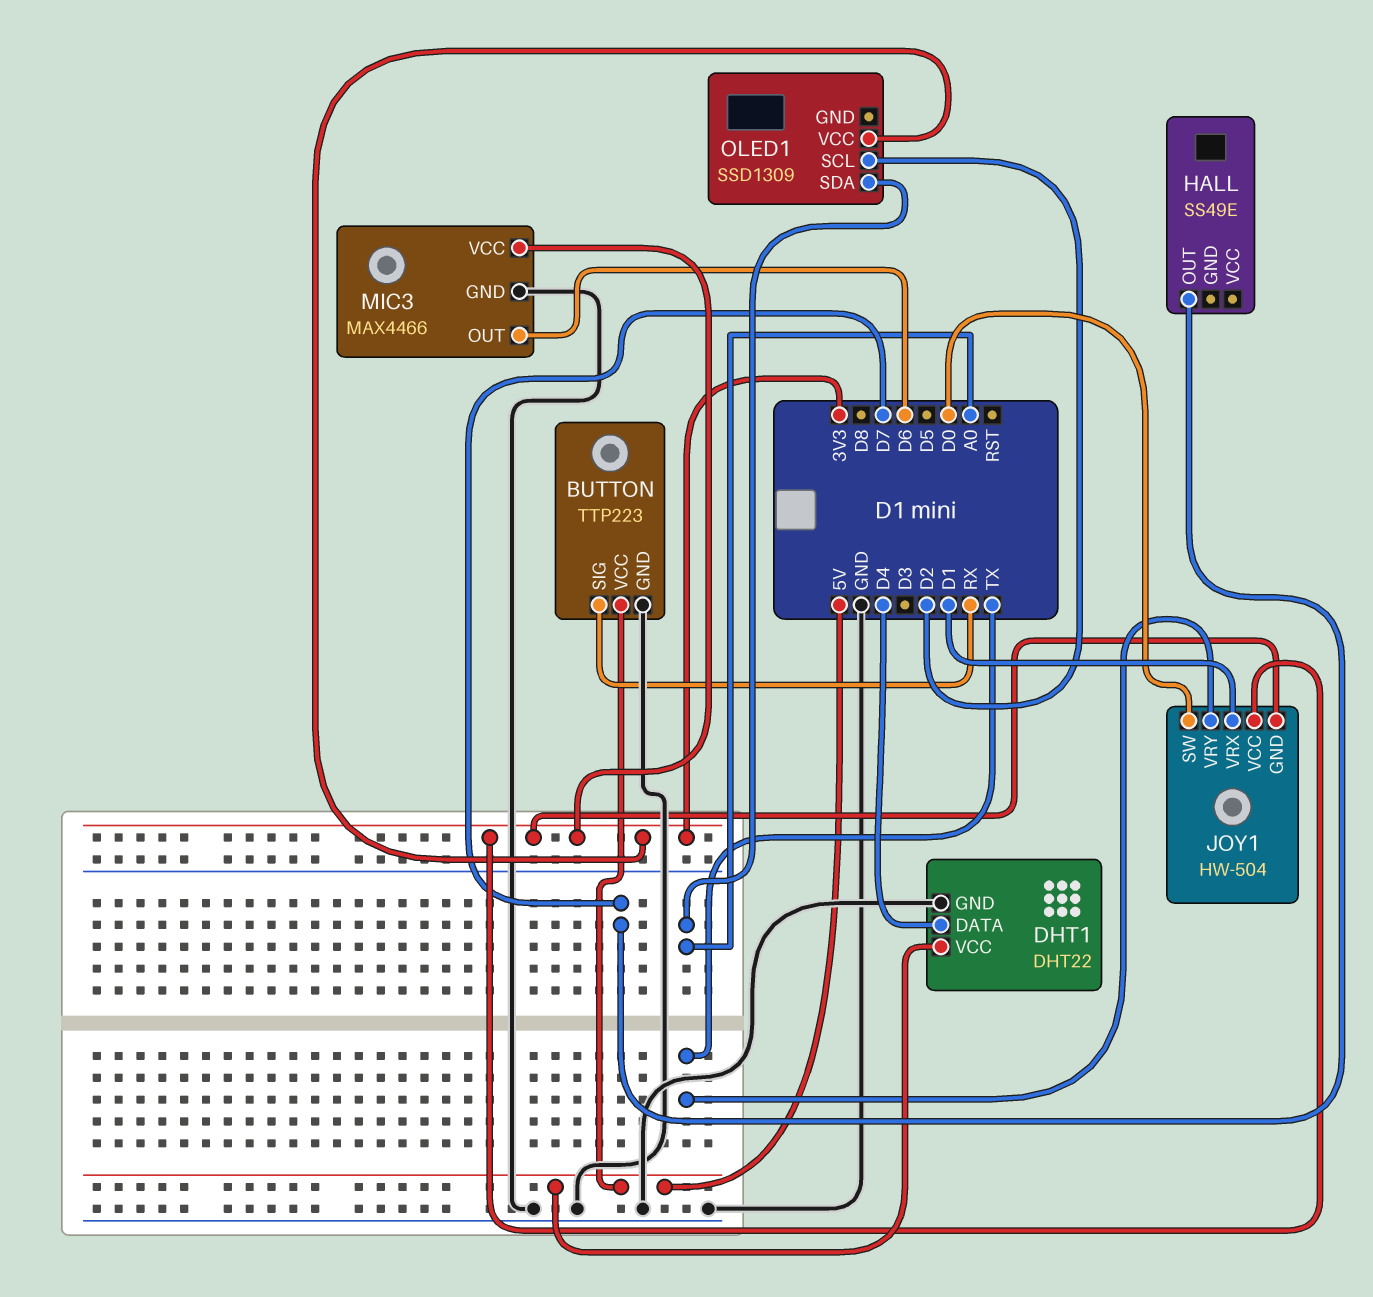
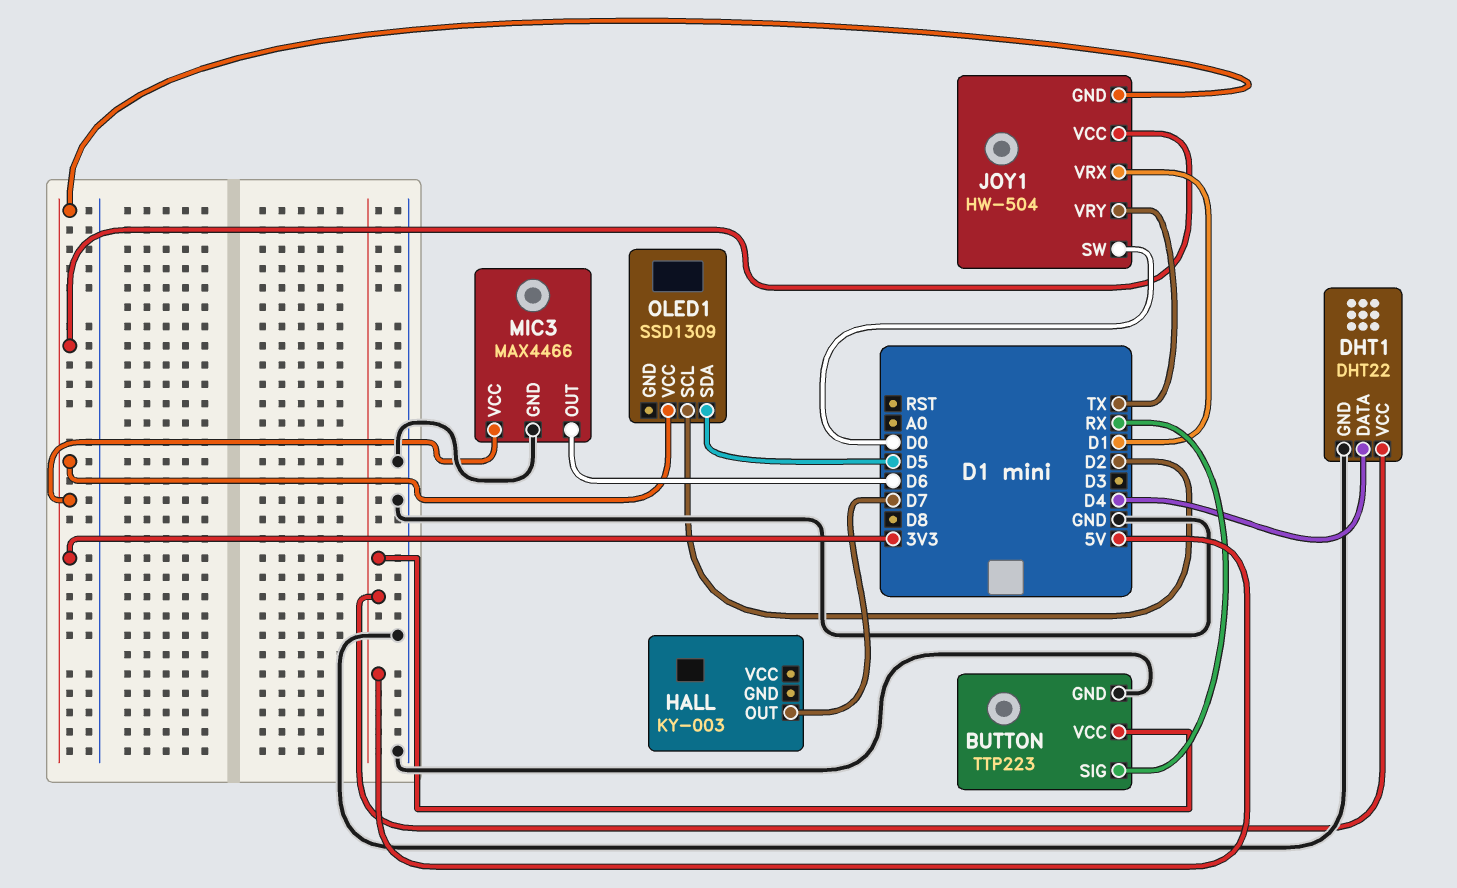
HALL: SS49E -> KY-003
OLED1 pin SDA: A0 -> D5

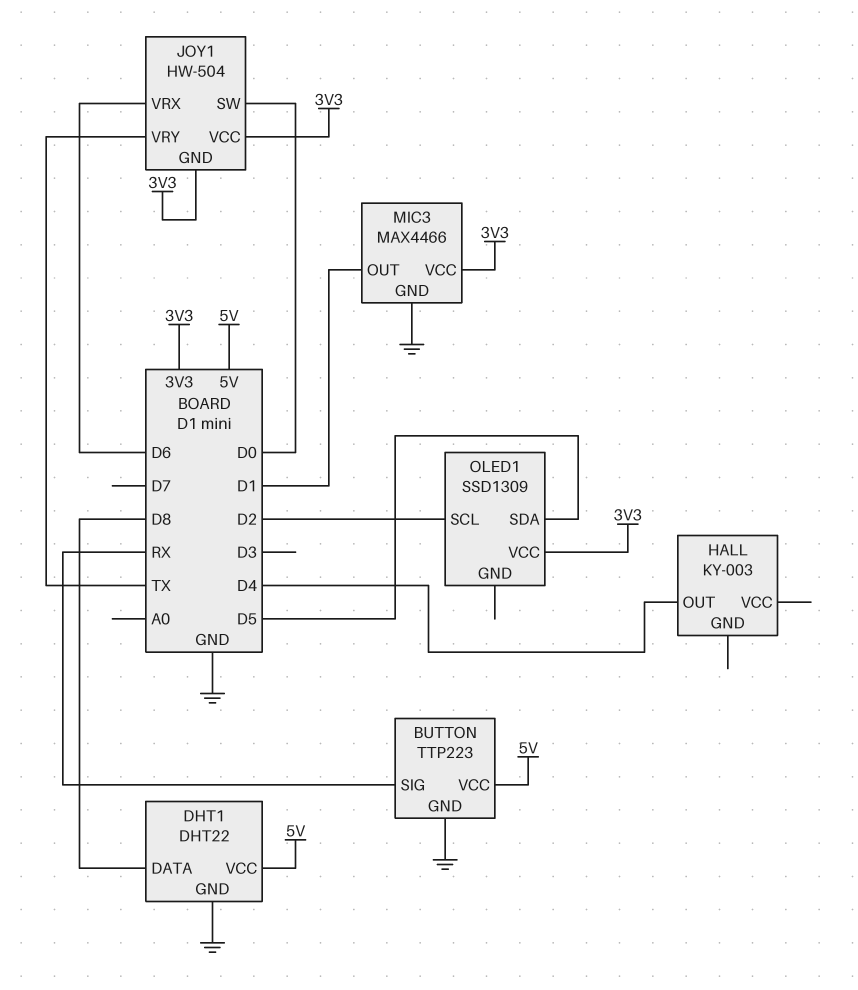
DHT1 pin DATA: D4 -> D8
HALL pin OUT: D7 -> D4
JOY1 pin VRX: D1 -> D6
MIC3 pin OUT: D6 -> D1

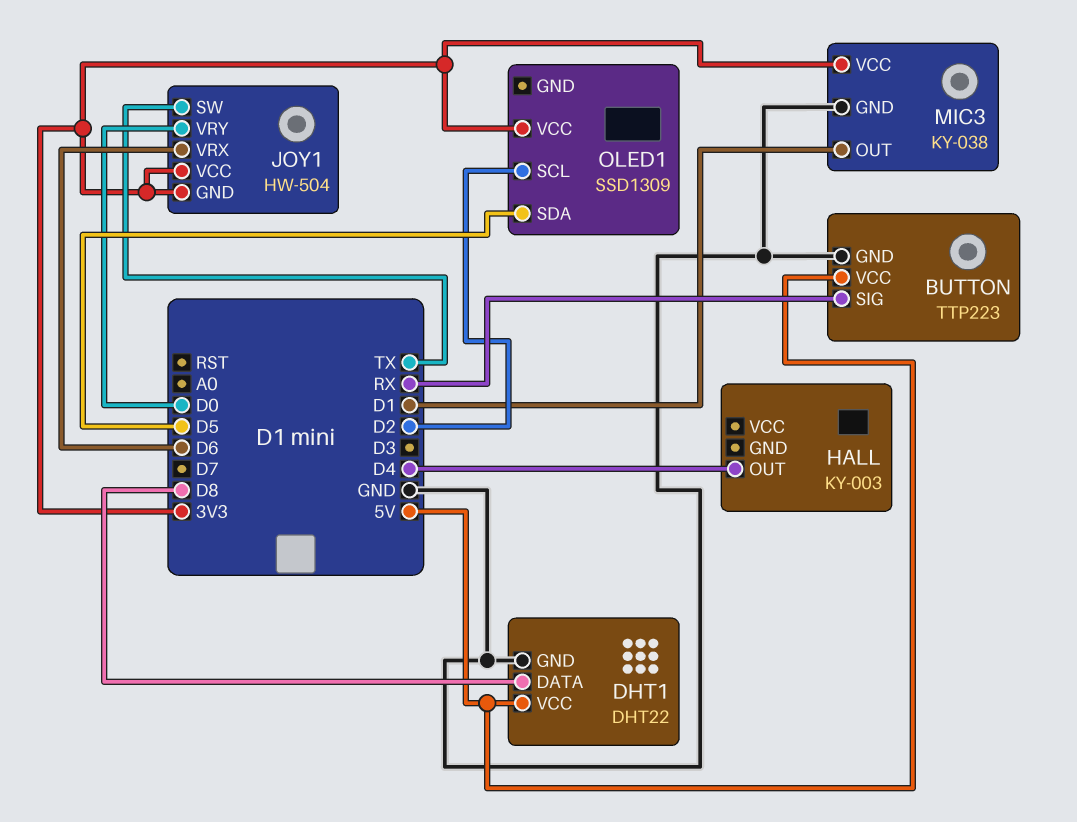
JOY1 pin SW: D0 -> TX
JOY1 pin VRY: TX -> D0
MIC3: MAX4466 -> KY-038

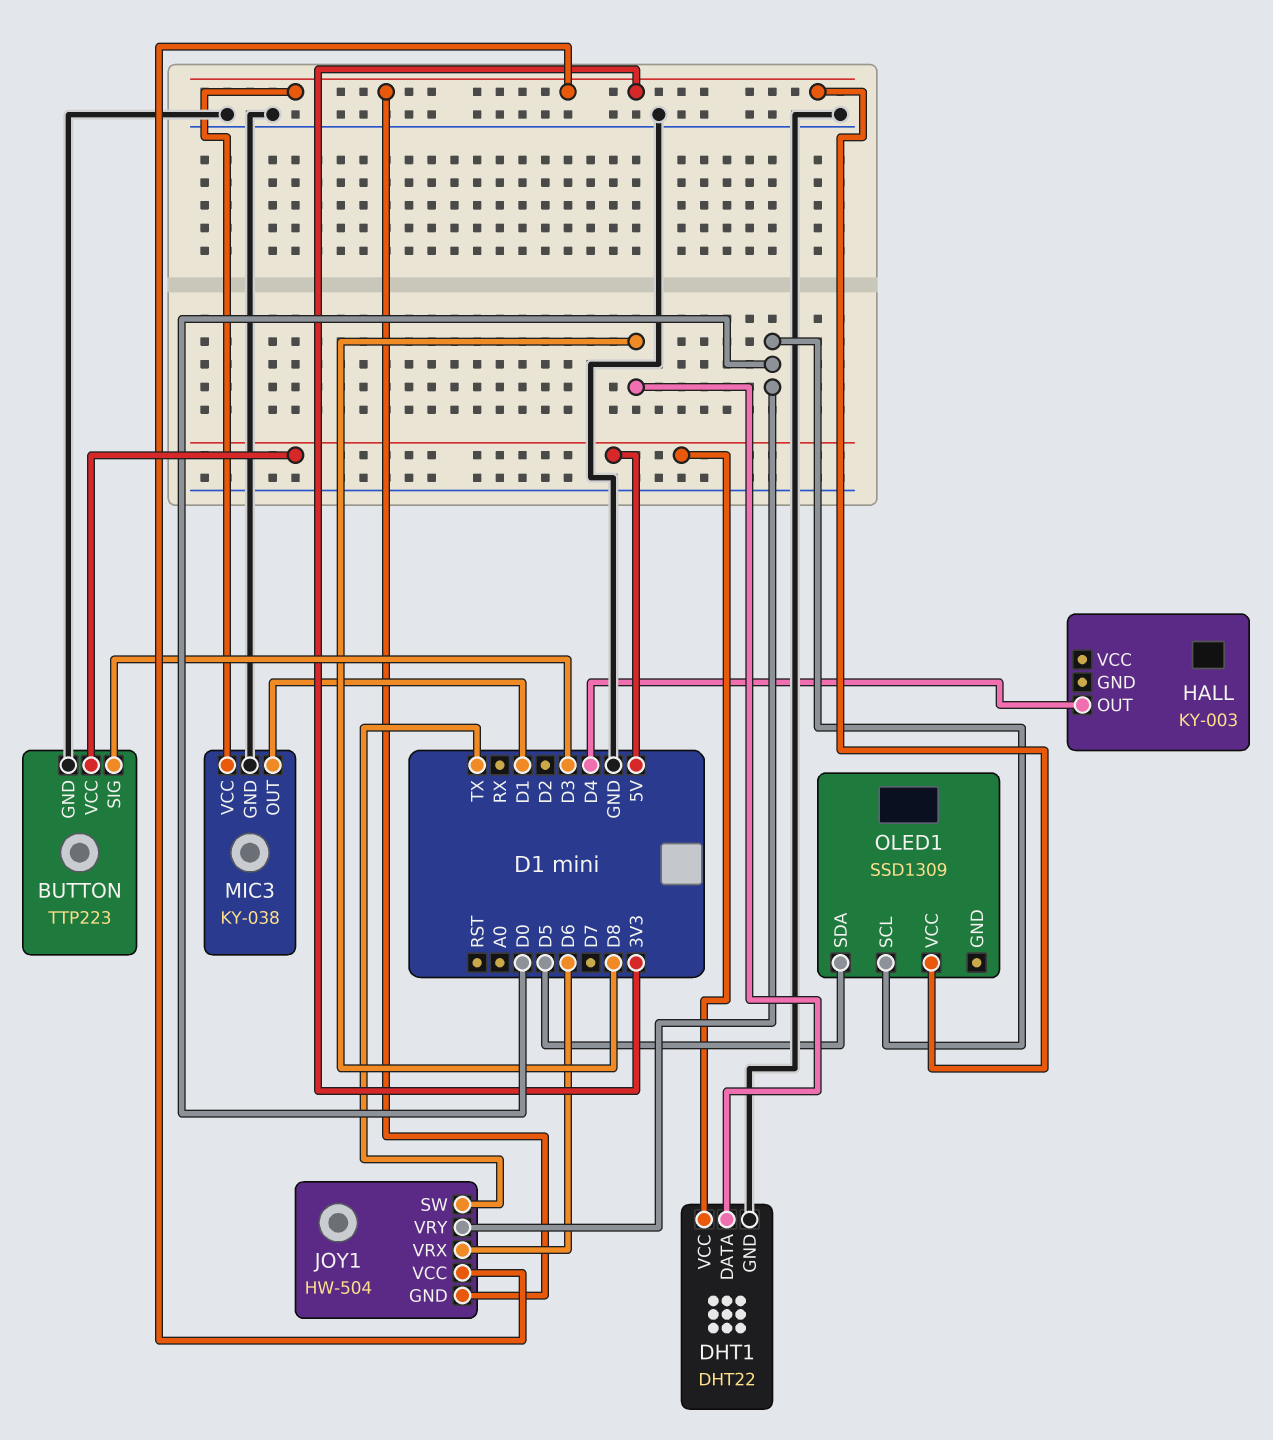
BUTTON pin SIG: RX -> D3
OLED1 pin SCL: D2 -> D0

